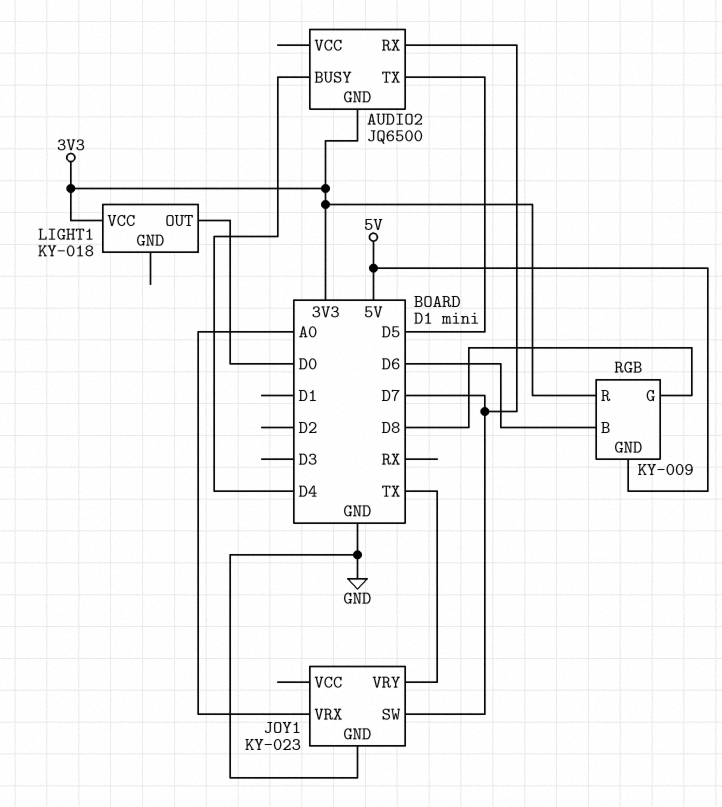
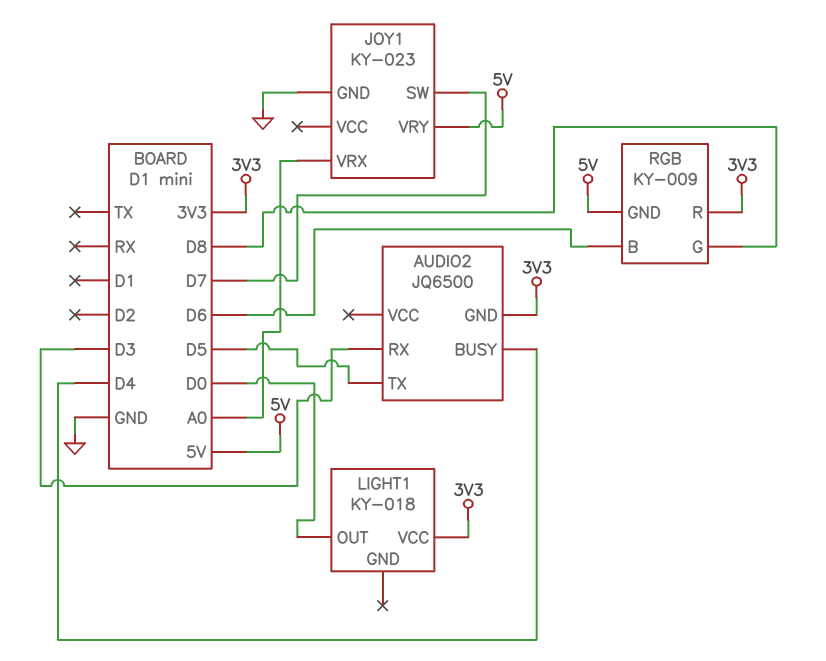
AUDIO2 pin RX: D7 -> D3
JOY1 pin VRY: TX -> 5V

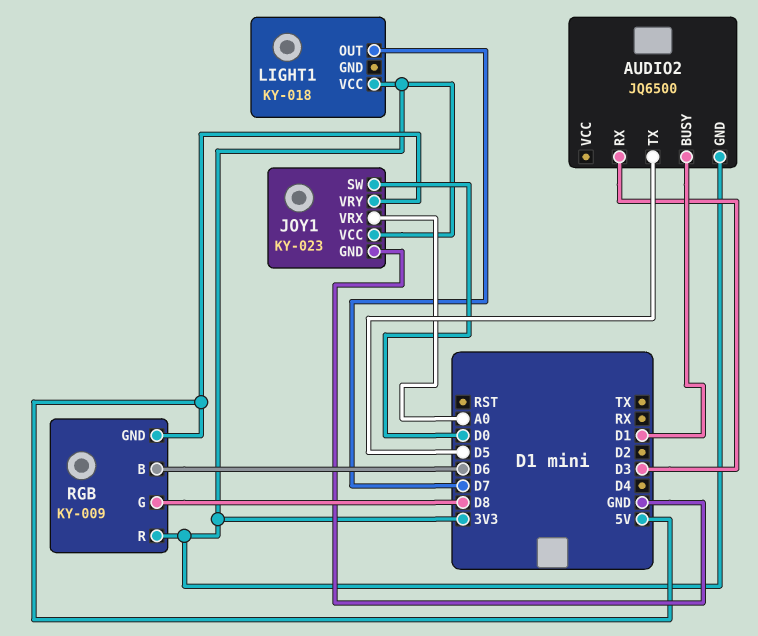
AUDIO2 pin BUSY: D4 -> D1
JOY1 pin SW: D7 -> D0
JOY1 pin VCC: none -> 3V3
LIGHT1 pin OUT: D0 -> D7

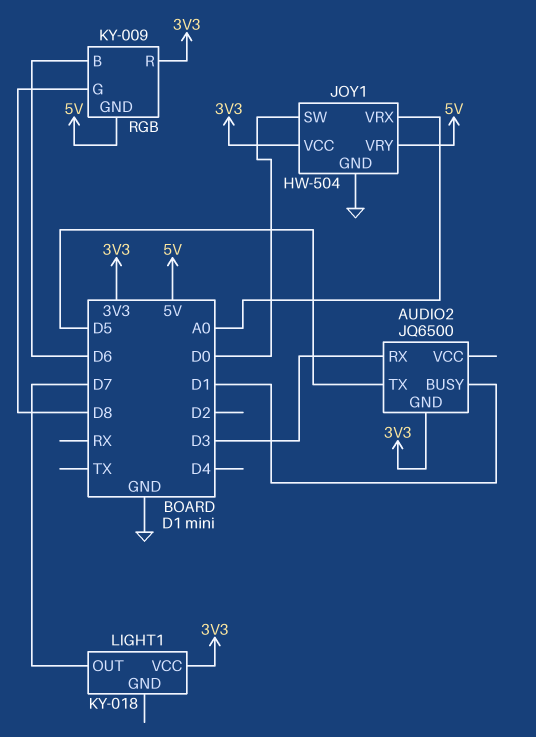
JOY1: KY-023 -> HW-504

